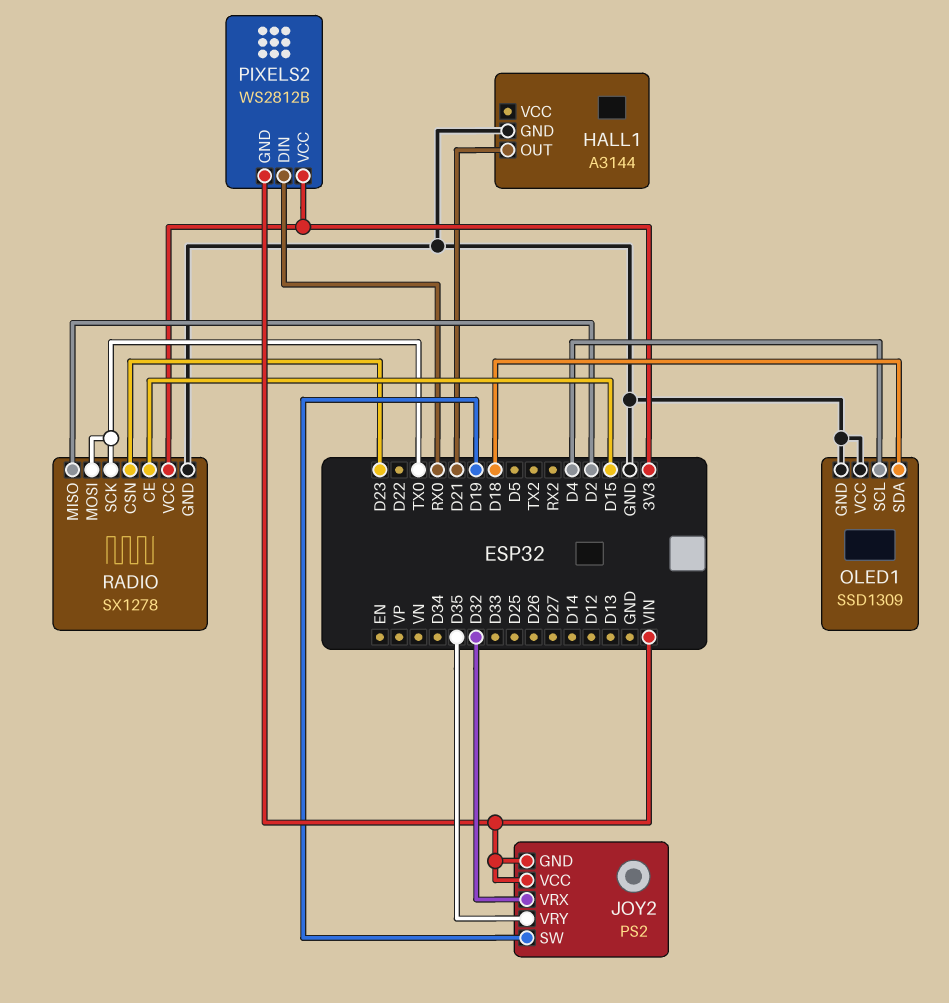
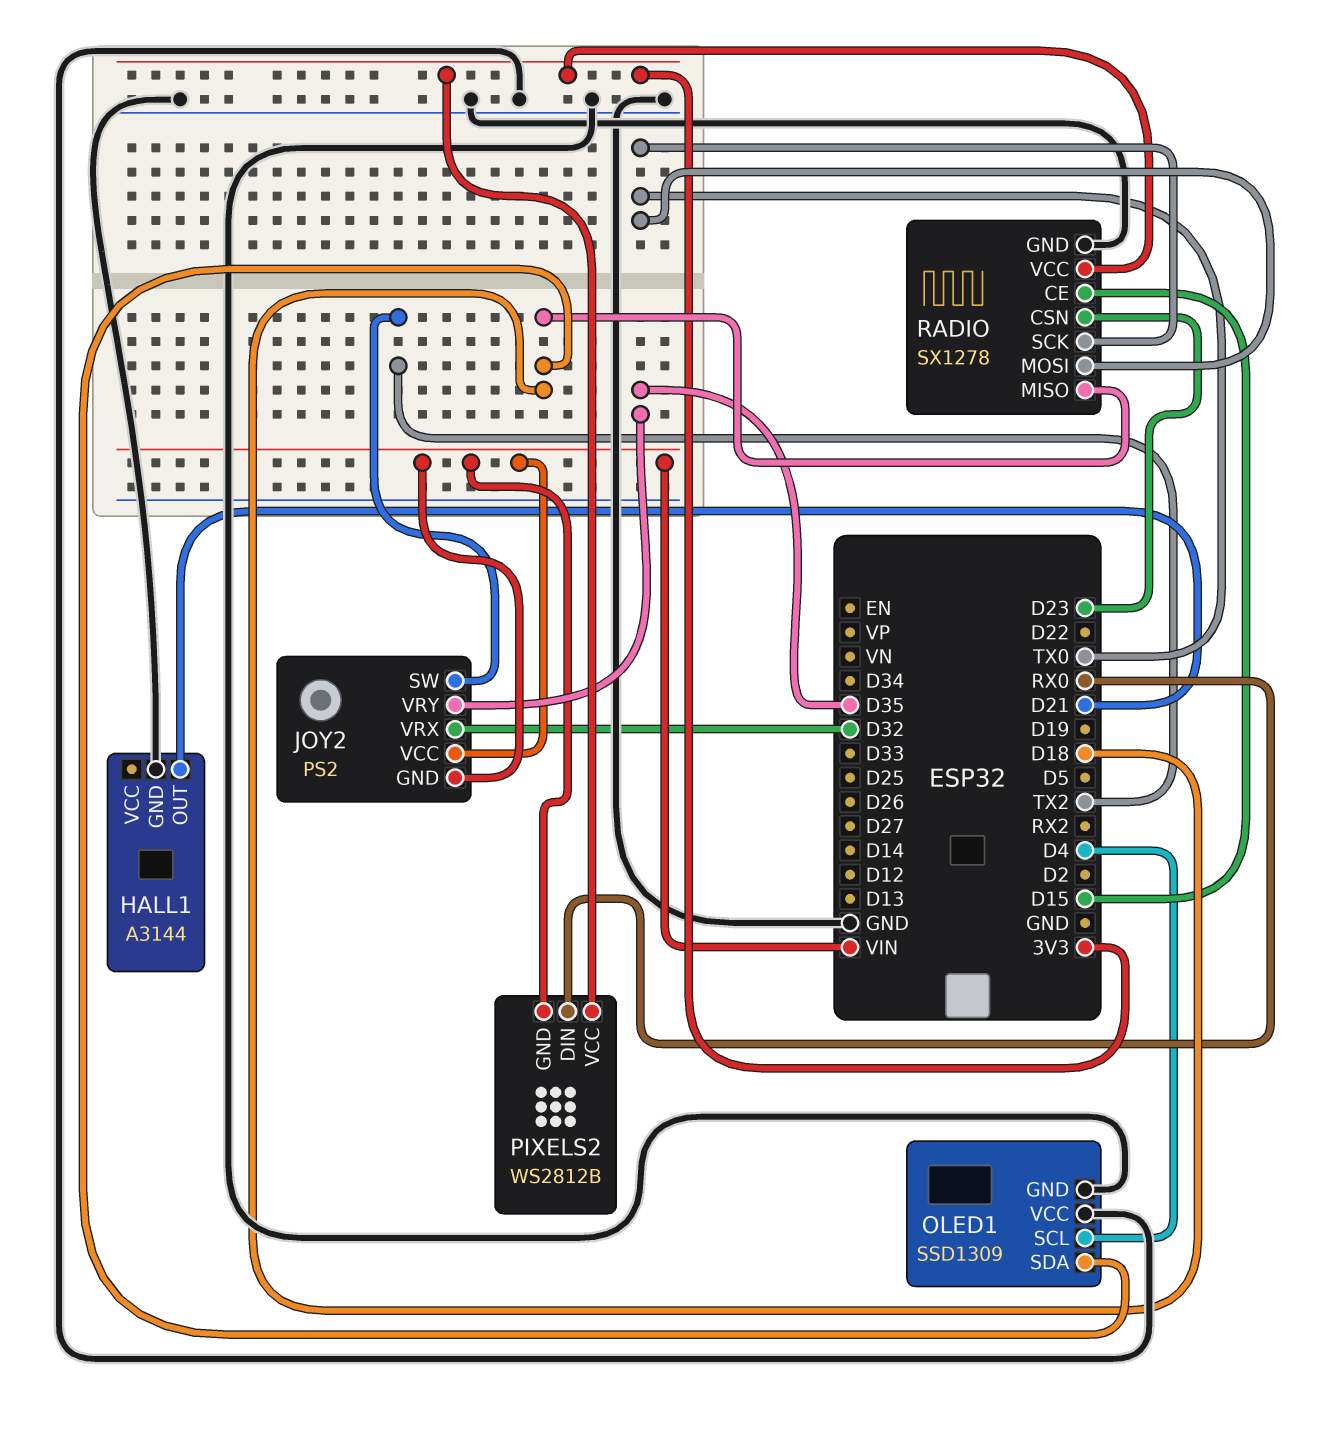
JOY2 pin SW: D19 -> TX2
RADIO pin MISO: D2 -> D18

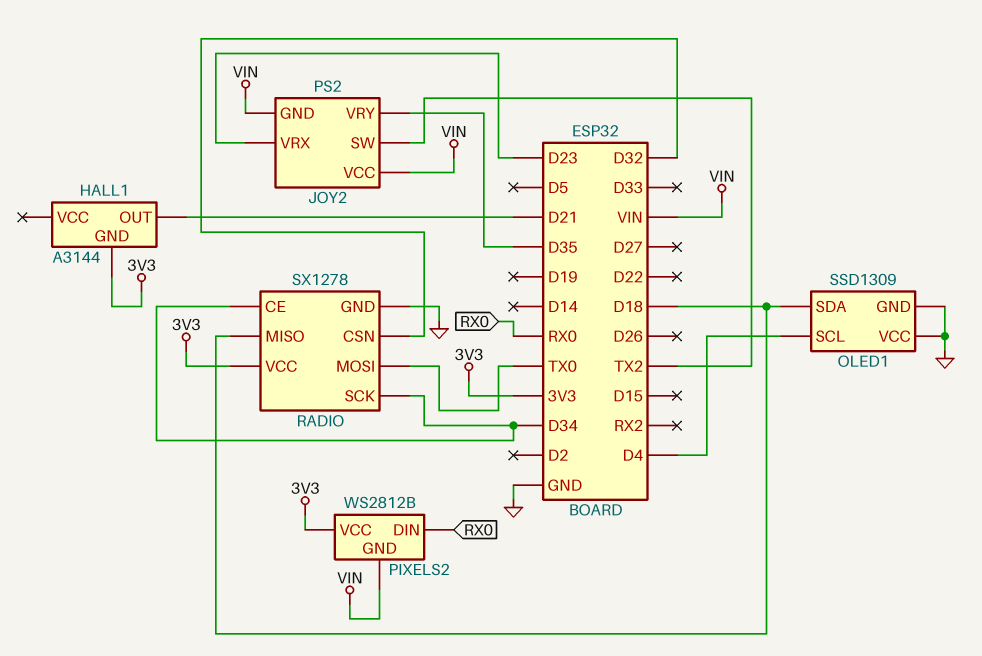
HALL1 pin GND: GND -> 3V3
JOY2 pin VRX: D32 -> D23
RADIO pin CE: D15 -> D34
RADIO pin CSN: D23 -> D32
RADIO pin SCK: TX0 -> D34

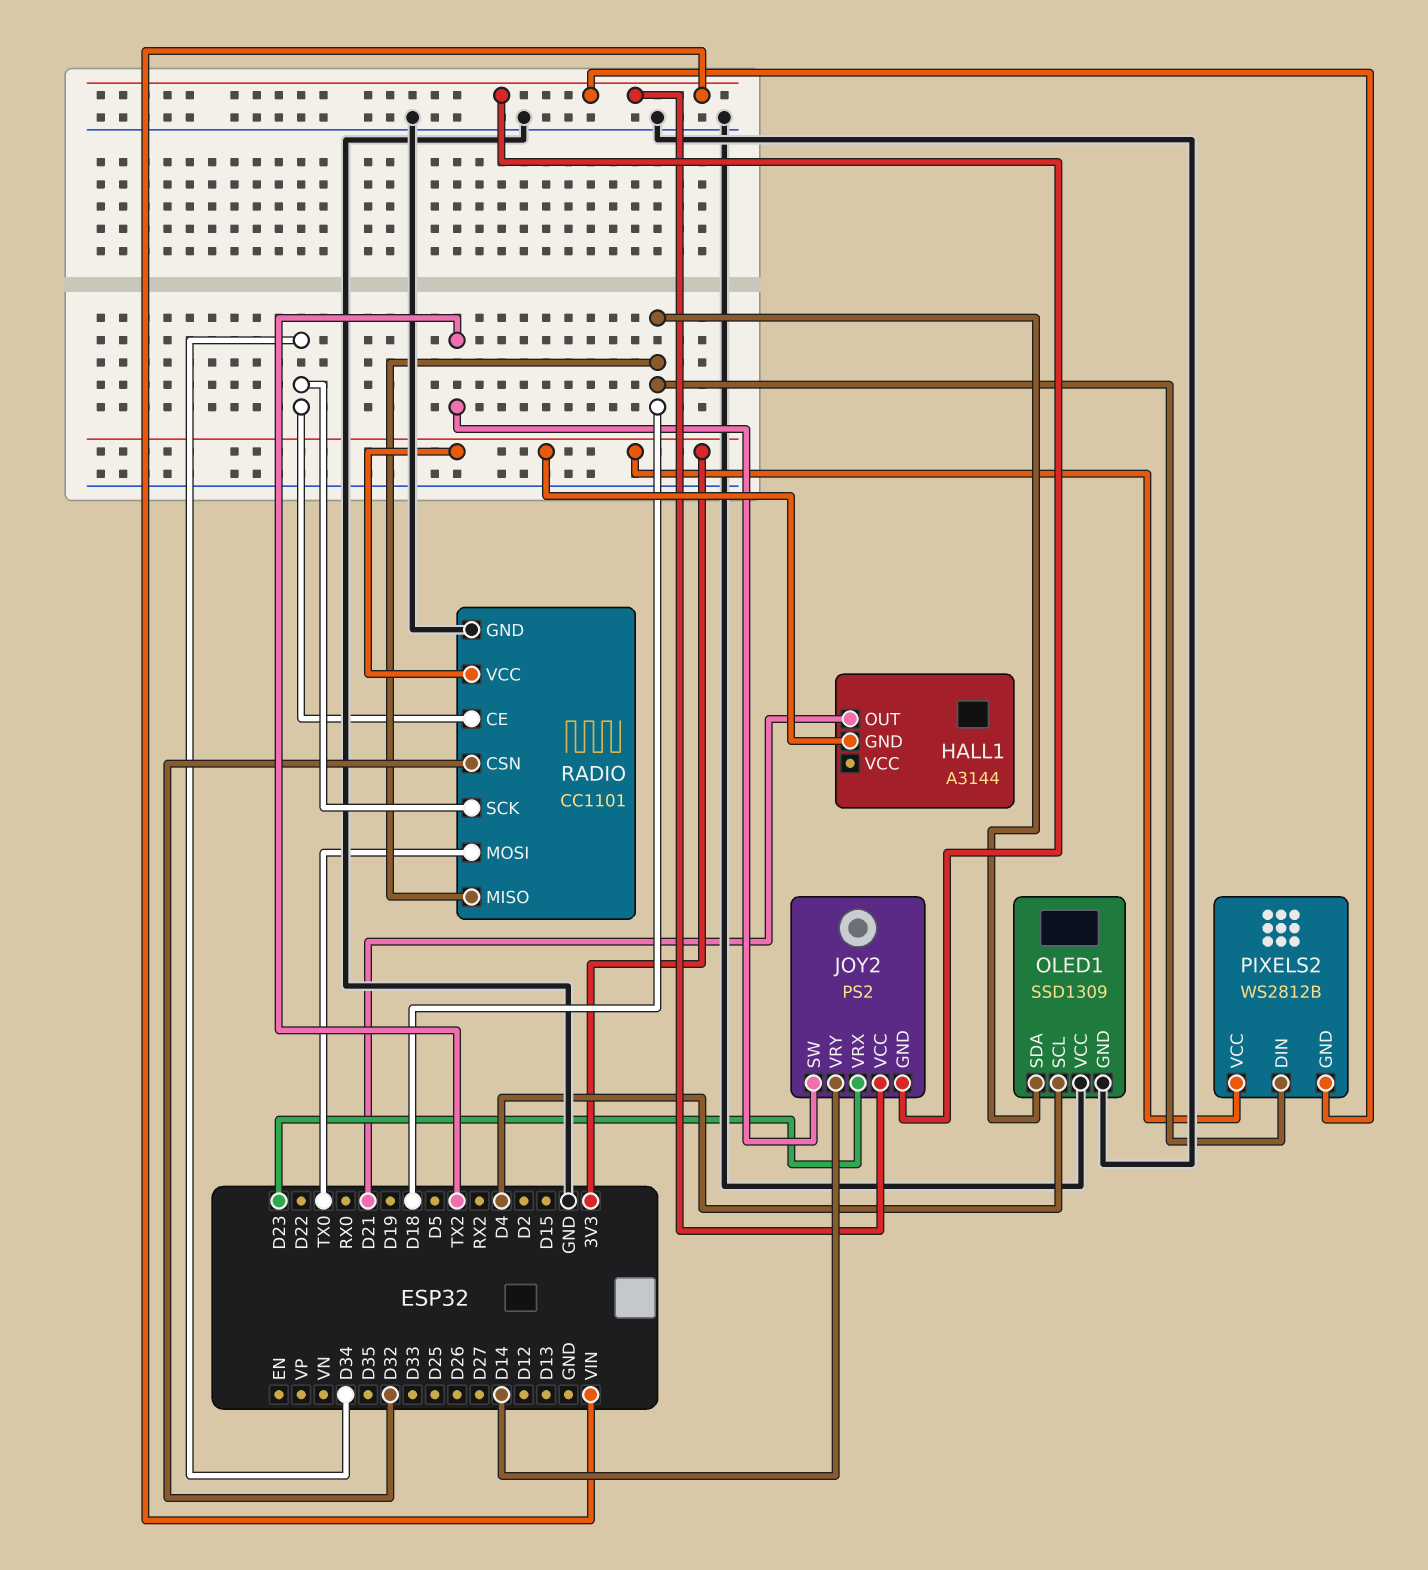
JOY2 pin VRY: D35 -> D14
PIXELS2 pin DIN: RX0 -> D18
RADIO: SX1278 -> CC1101

